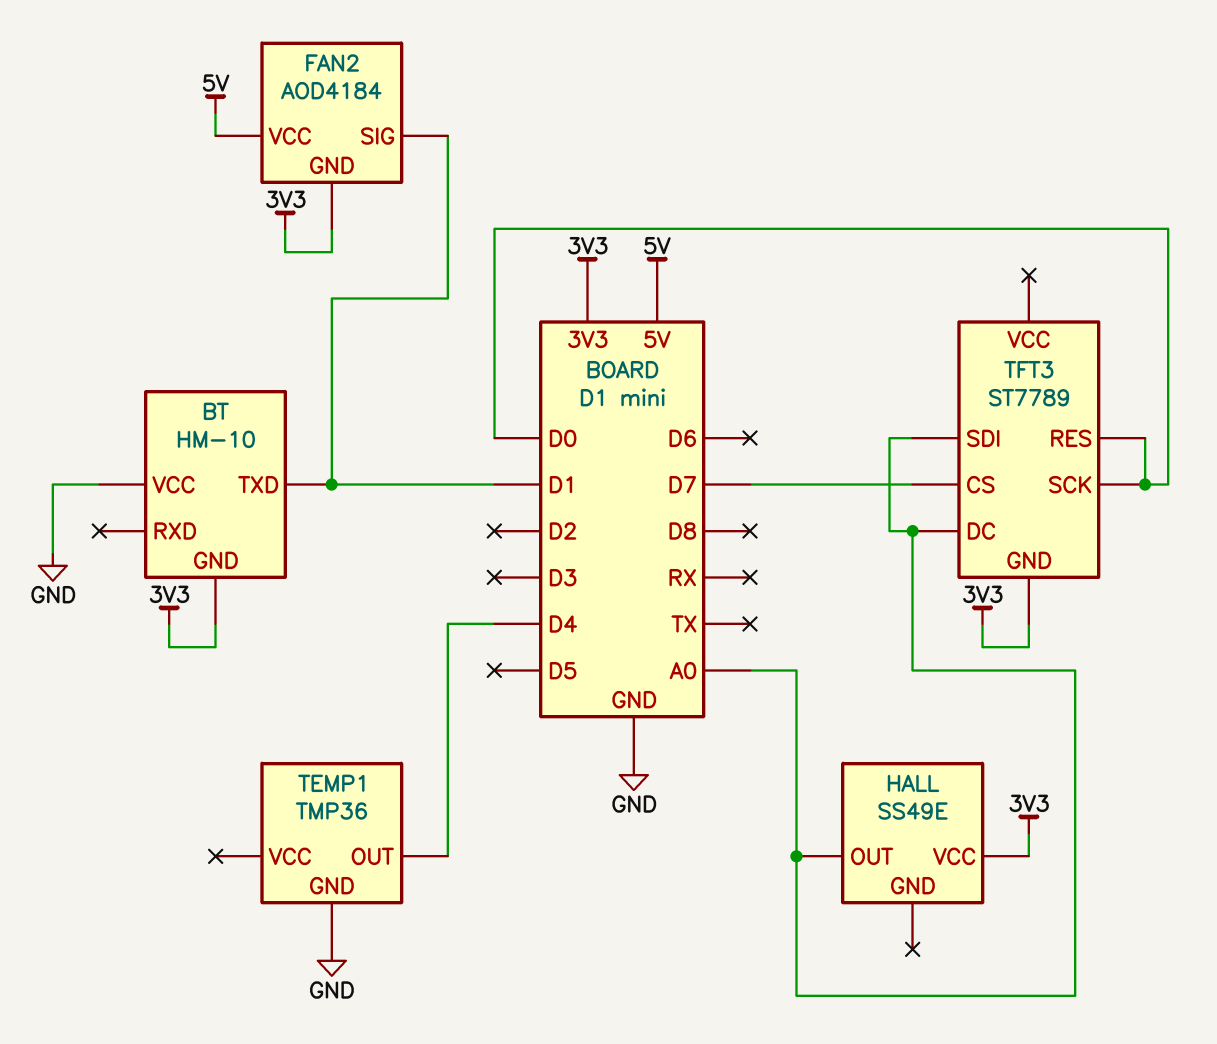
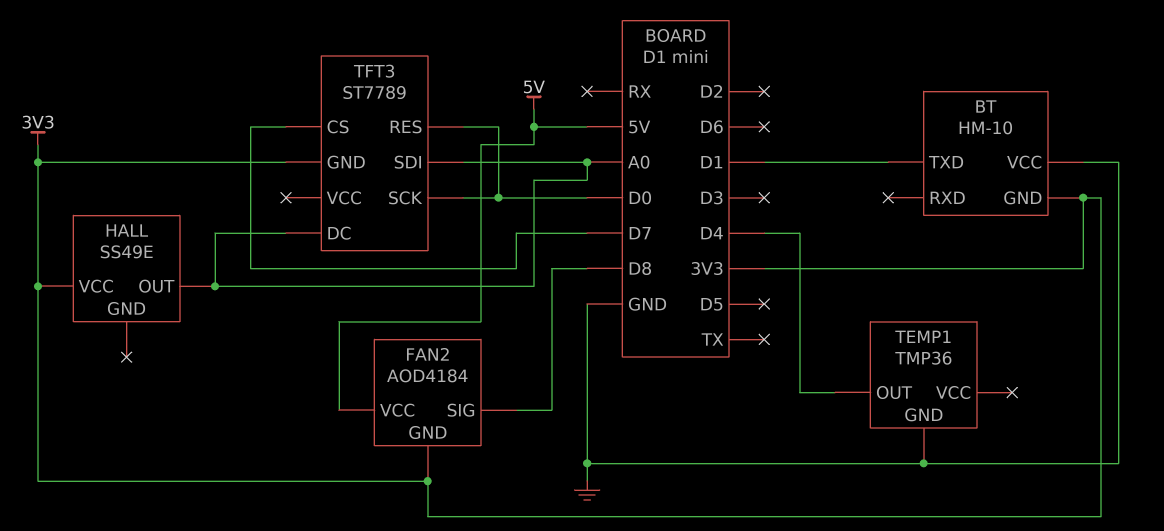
FAN2 pin SIG: D1 -> D8

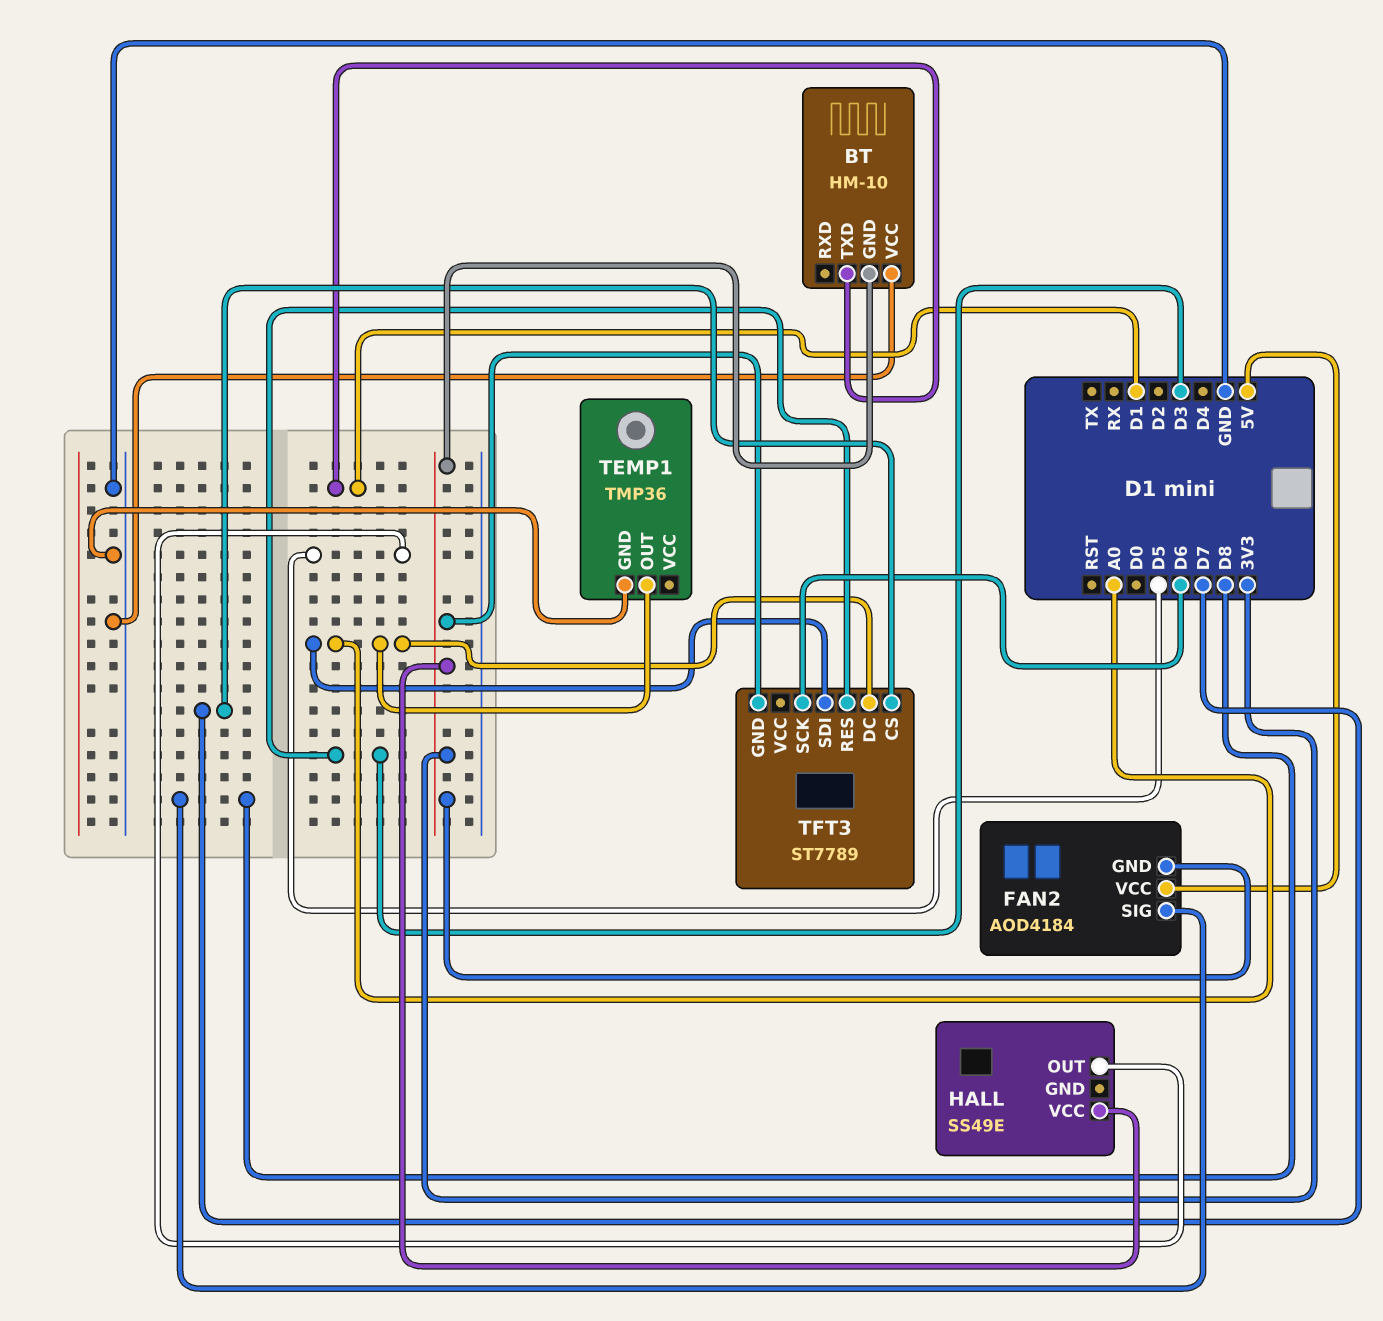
HALL pin OUT: A0 -> D5
TEMP1 pin OUT: D4 -> A0
TFT3 pin RES: D0 -> D3
TFT3 pin SCK: D0 -> D6

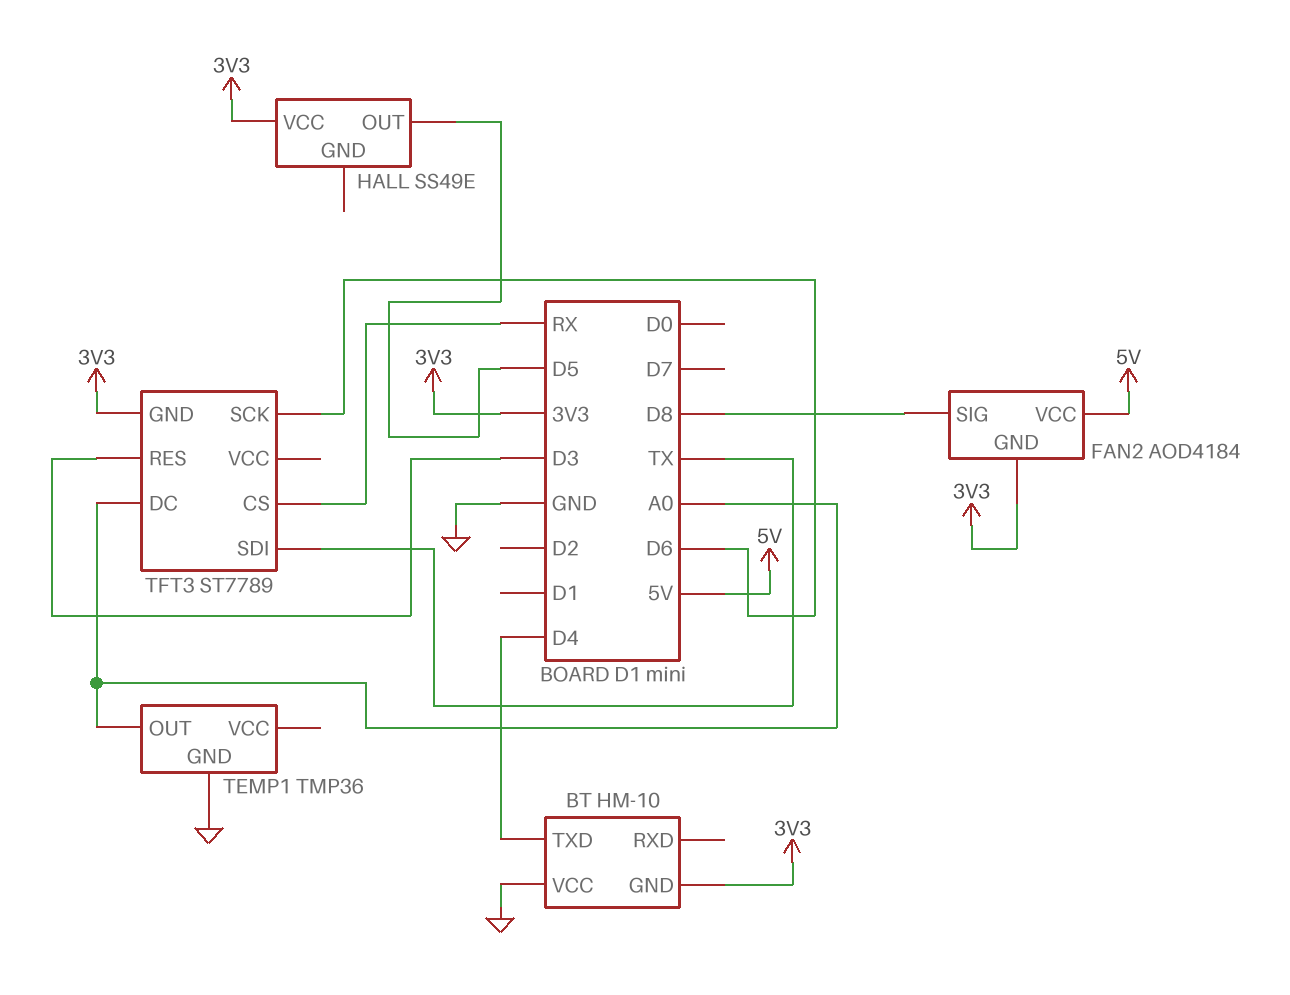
BT pin TXD: D1 -> D4
TFT3 pin CS: D7 -> RX
TFT3 pin SDI: A0 -> TX

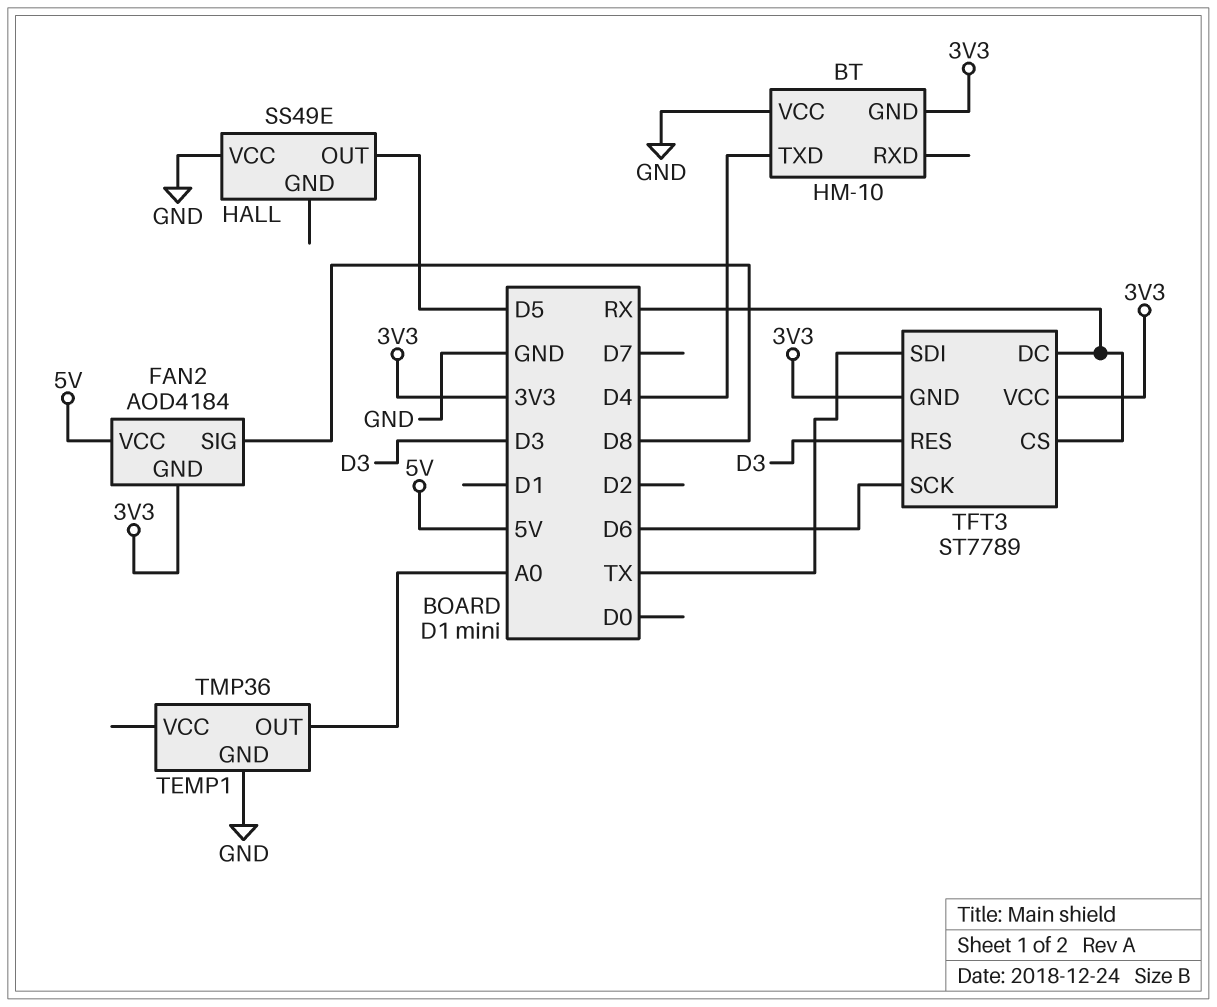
HALL pin VCC: 3V3 -> GND
TFT3 pin DC: A0 -> RX
TFT3 pin VCC: none -> 3V3

